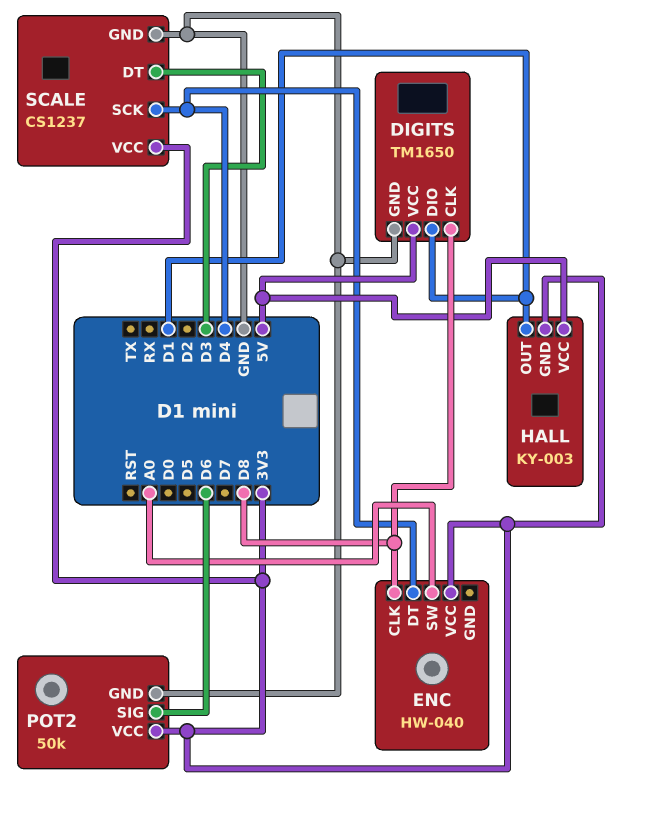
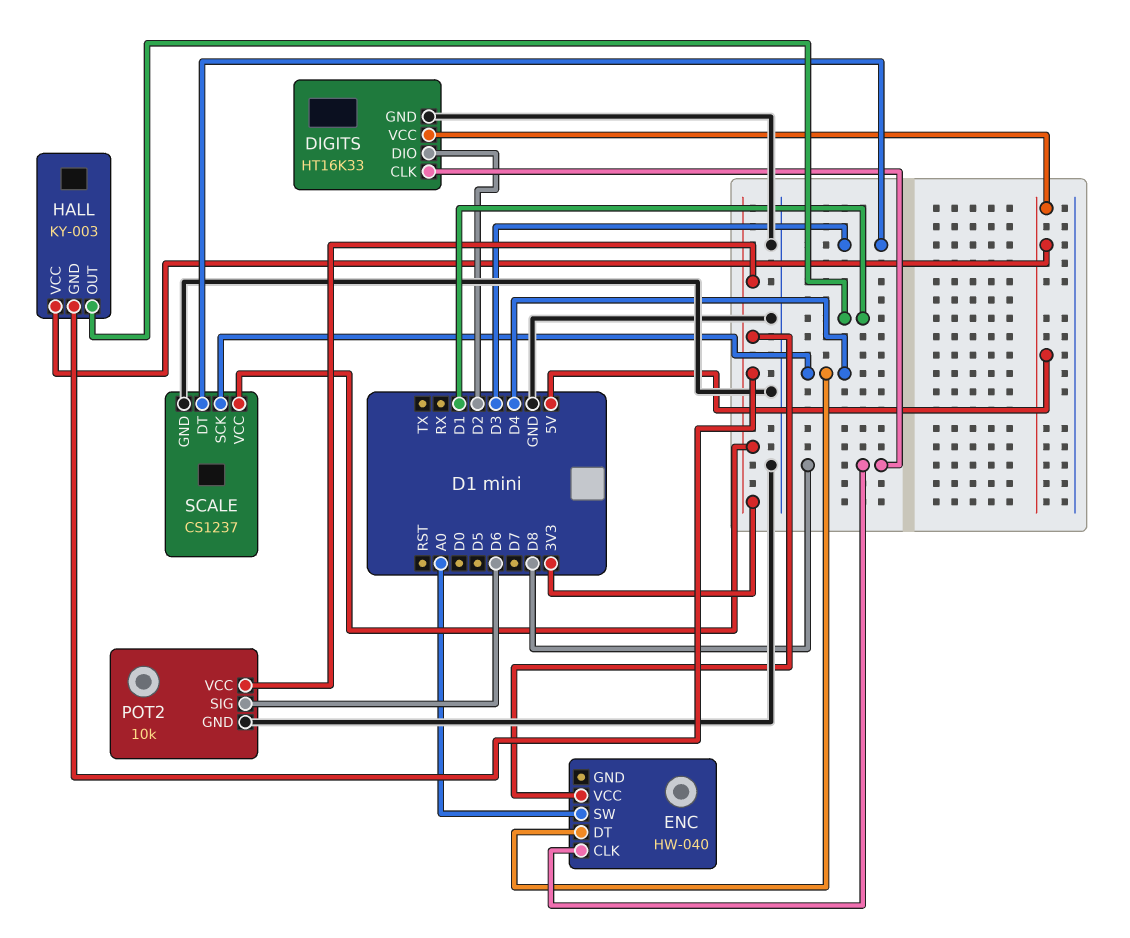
DIGITS: TM1650 -> HT16K33
DIGITS pin DIO: D1 -> D2
POT2: 50k -> 10k

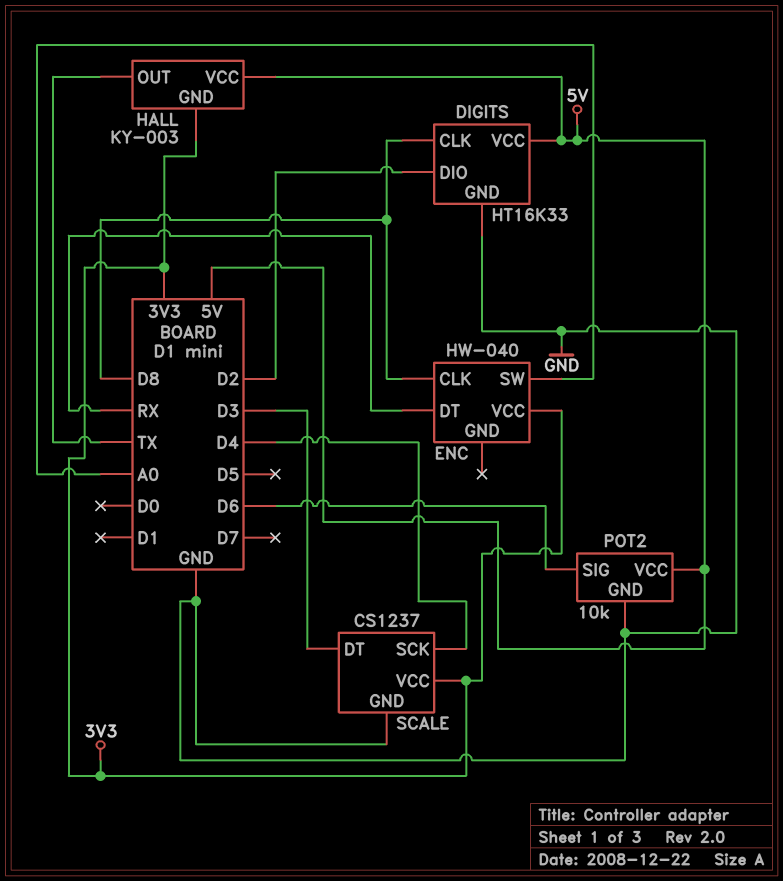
ENC pin DT: D4 -> RX
HALL pin OUT: D1 -> TX
POT2 pin VCC: 3V3 -> 5V

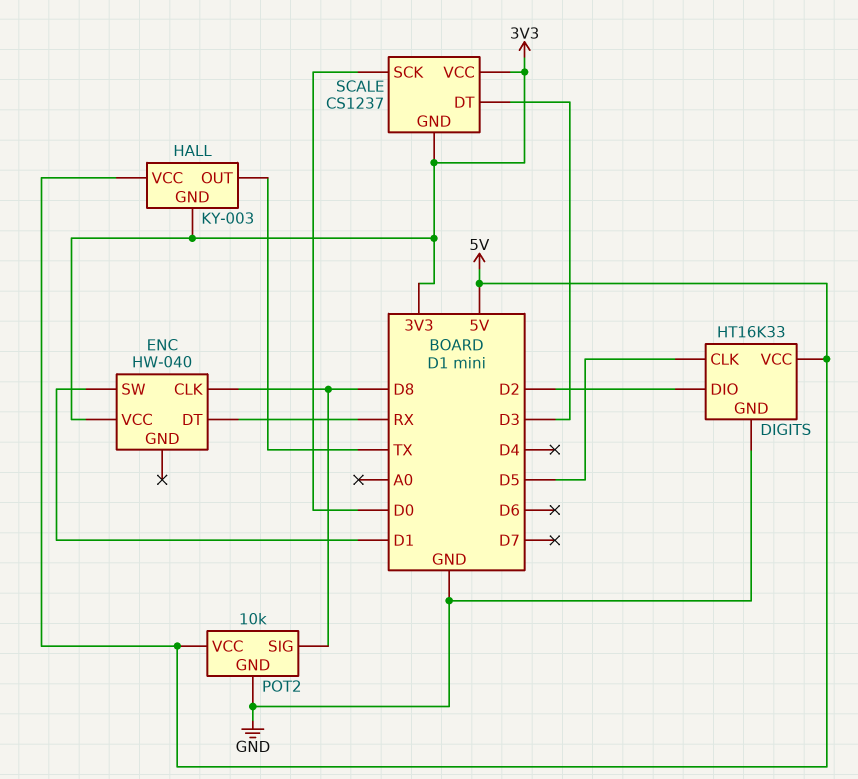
DIGITS pin CLK: D8 -> D5
ENC pin SW: A0 -> D1
POT2 pin SIG: D6 -> D8
SCALE pin GND: GND -> 3V3
SCALE pin SCK: D4 -> D0

